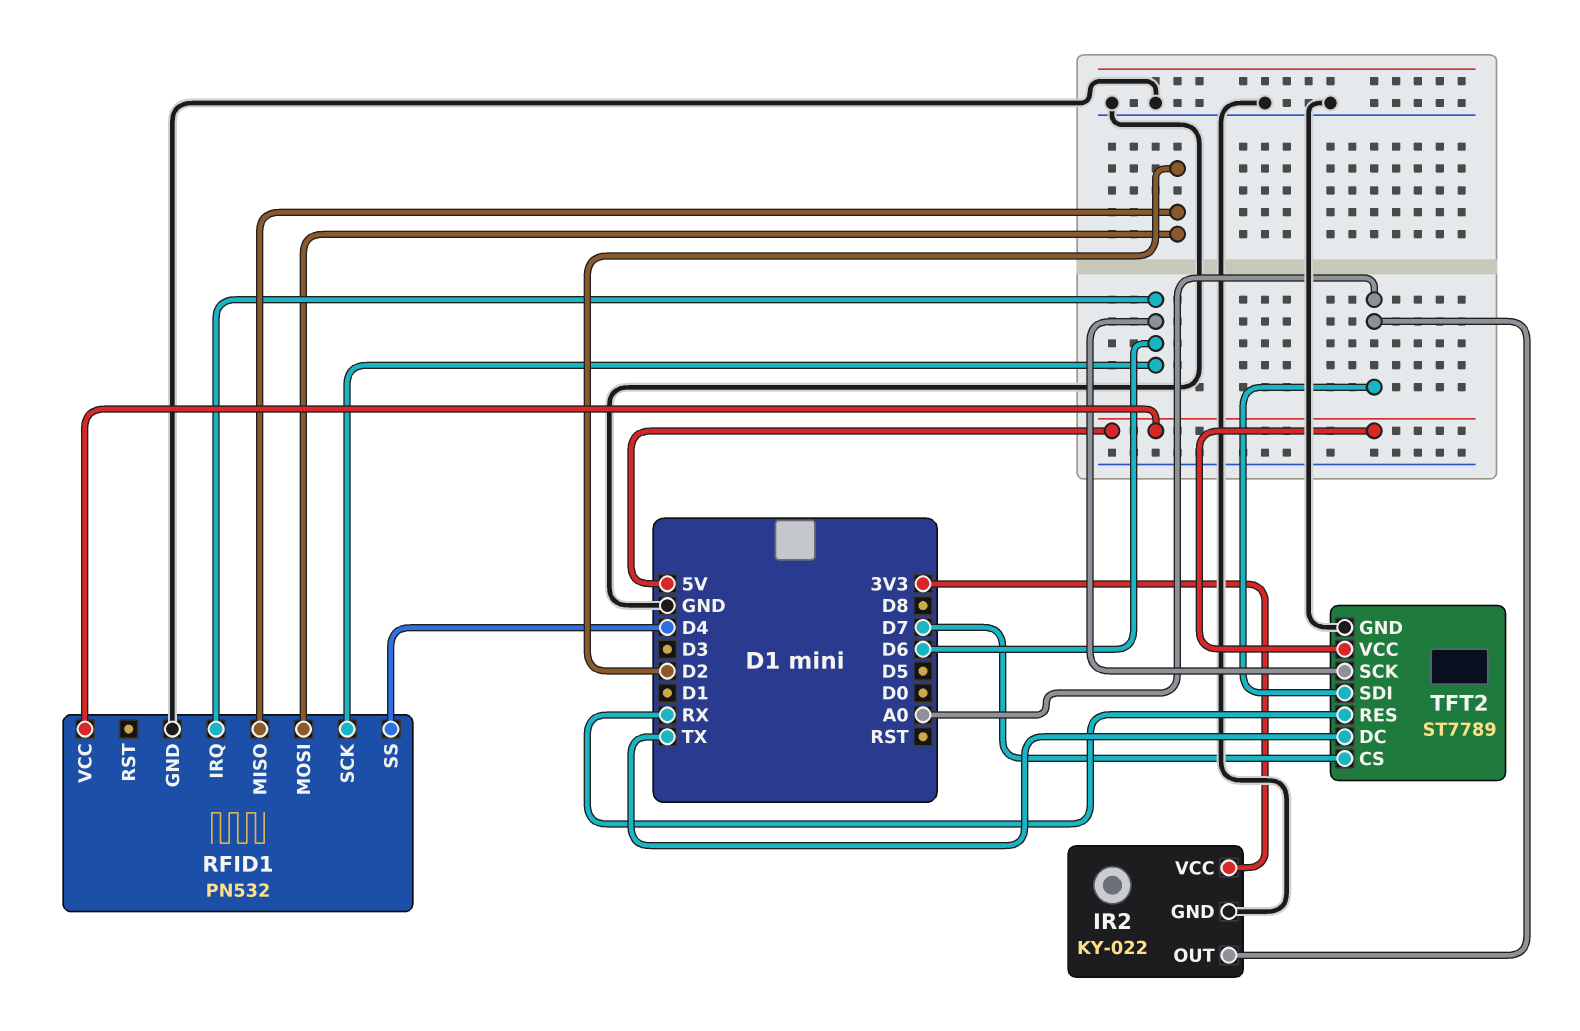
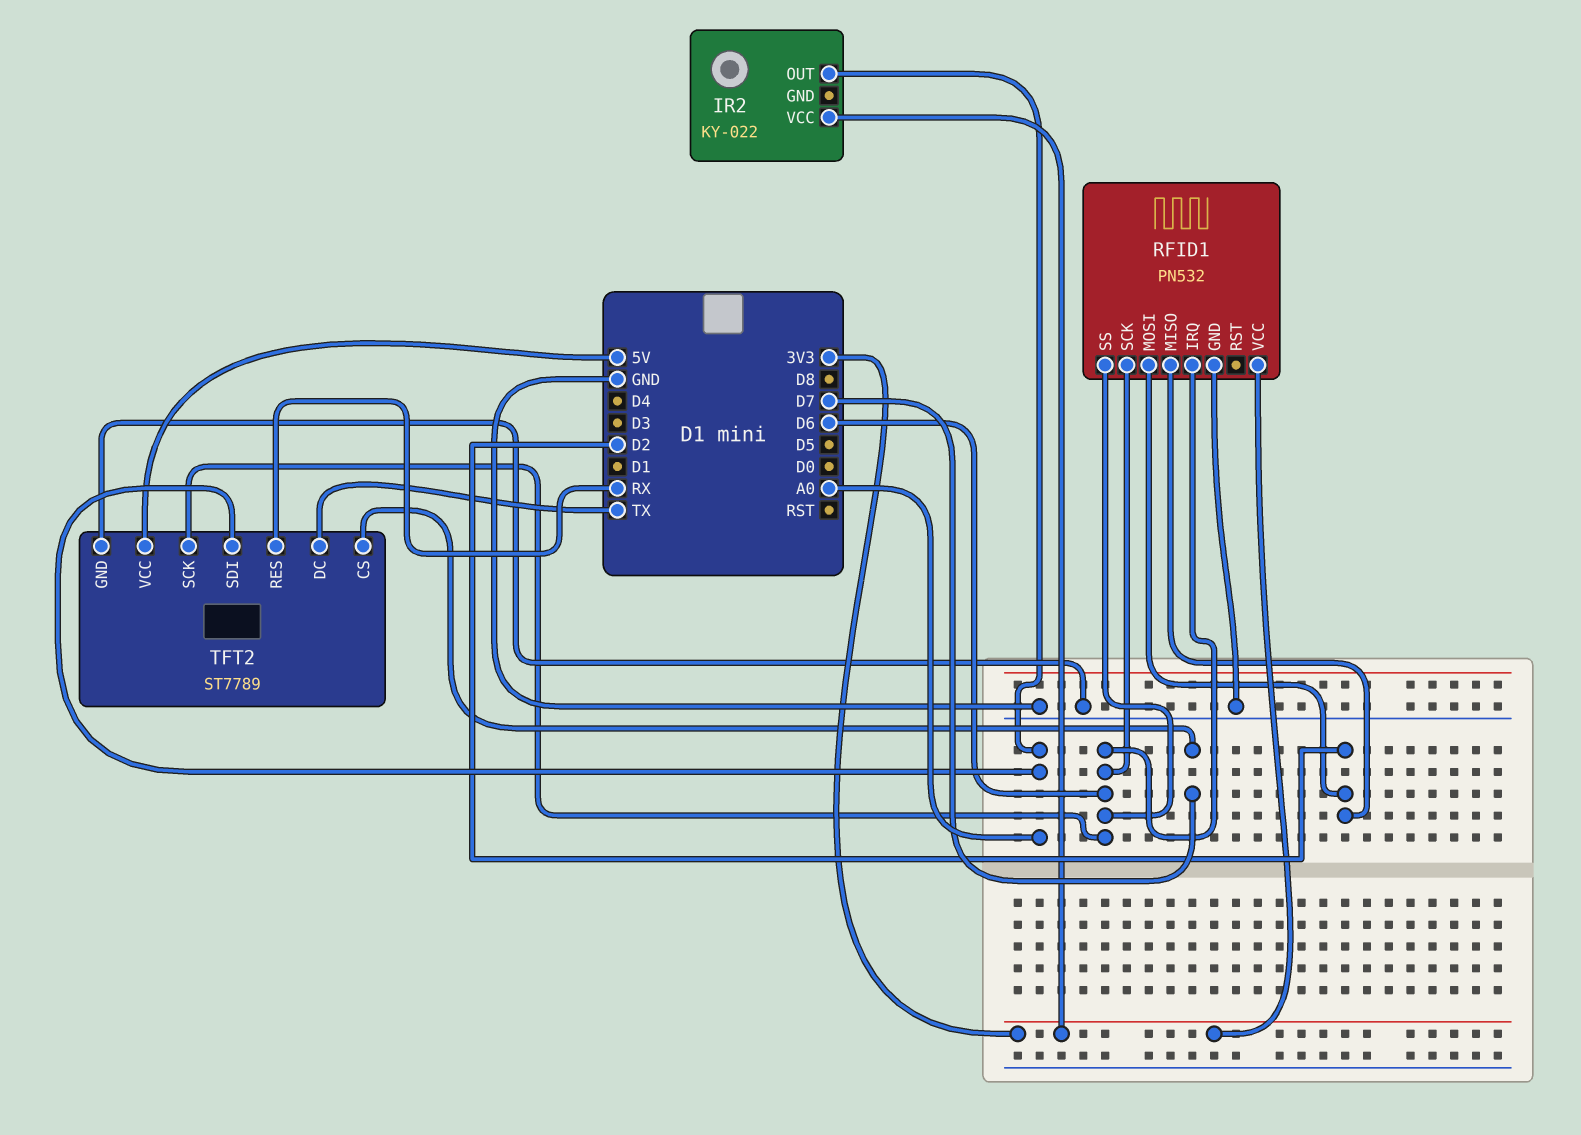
IR2 pin GND: GND -> none
RFID1 pin SS: D4 -> D6
RFID1 pin VCC: 5V -> 3V3

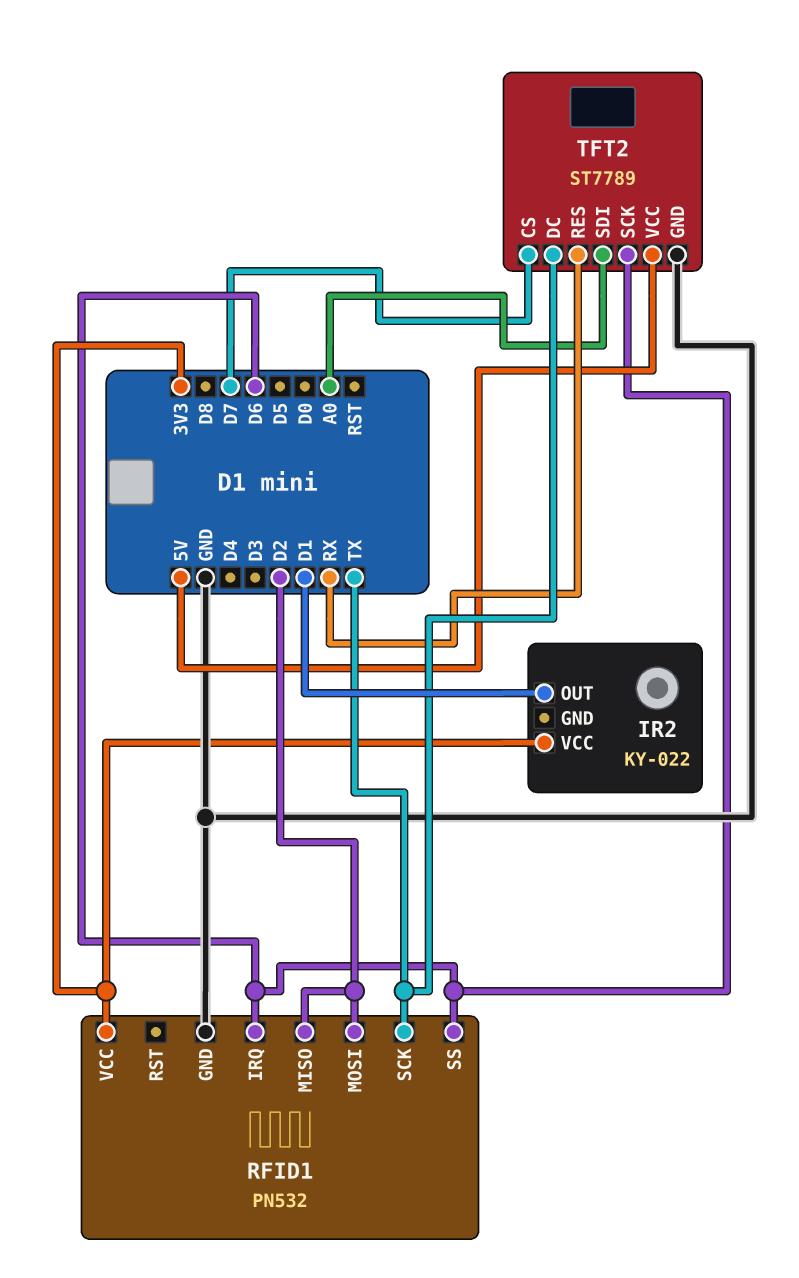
IR2 pin OUT: A0 -> D1
RFID1 pin SCK: D6 -> TX

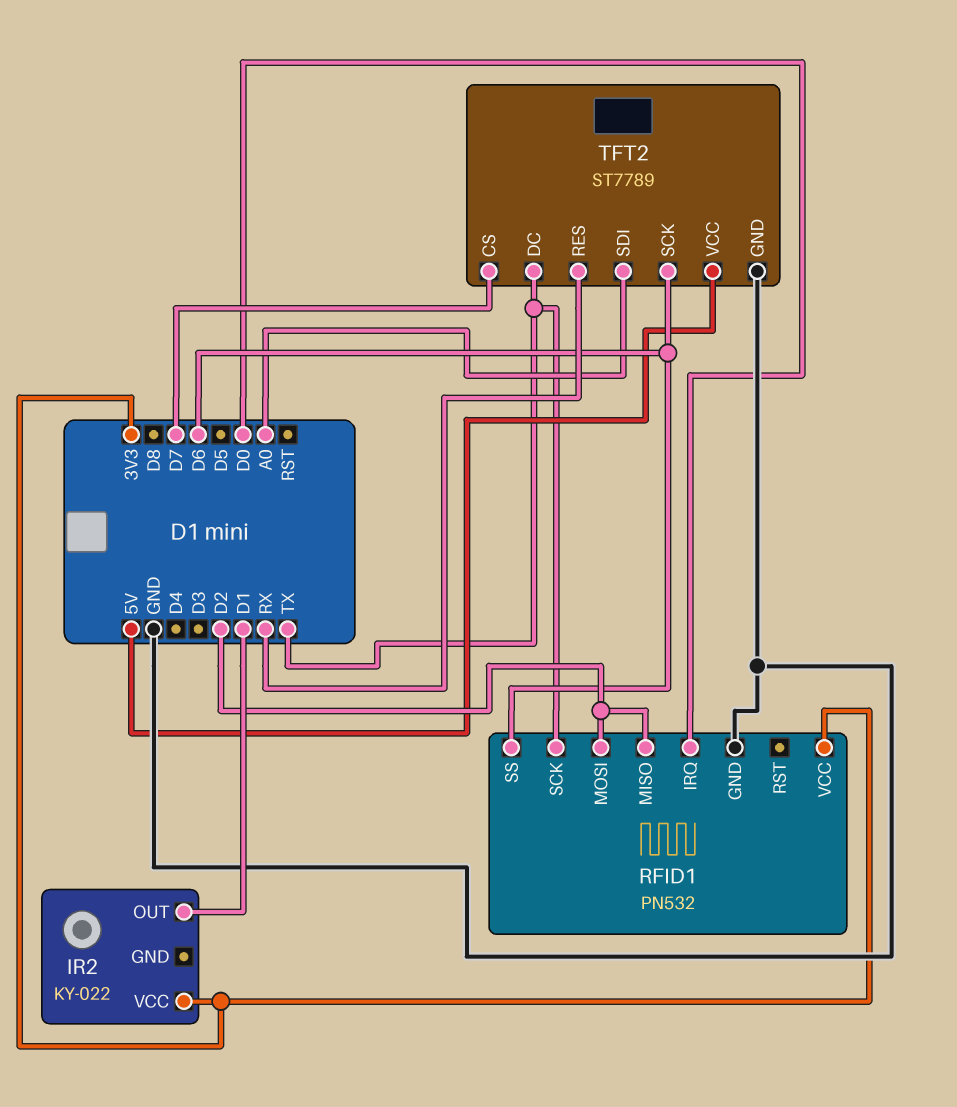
RFID1 pin IRQ: D6 -> D0

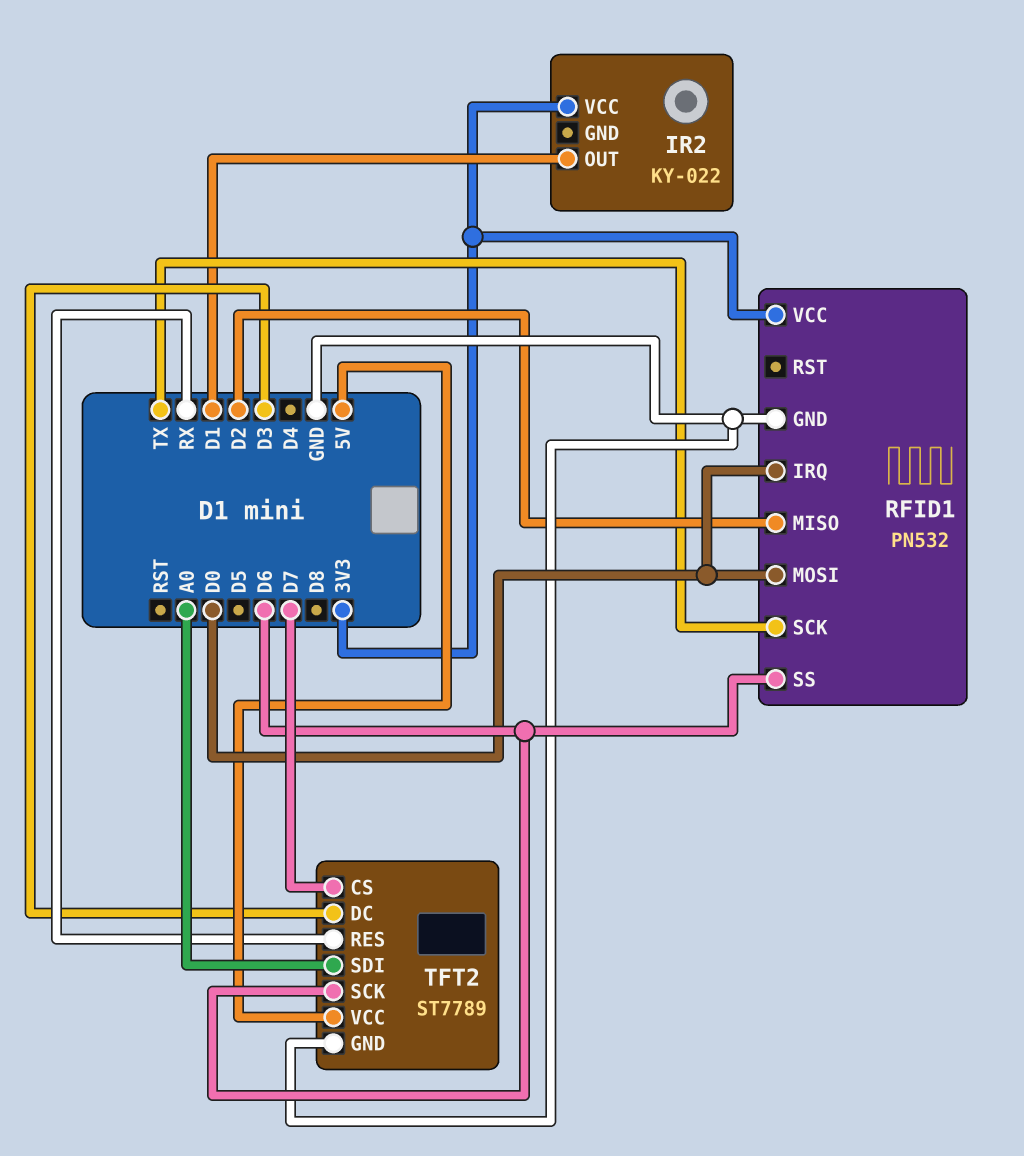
RFID1 pin MOSI: D2 -> D0
TFT2 pin DC: TX -> D3

